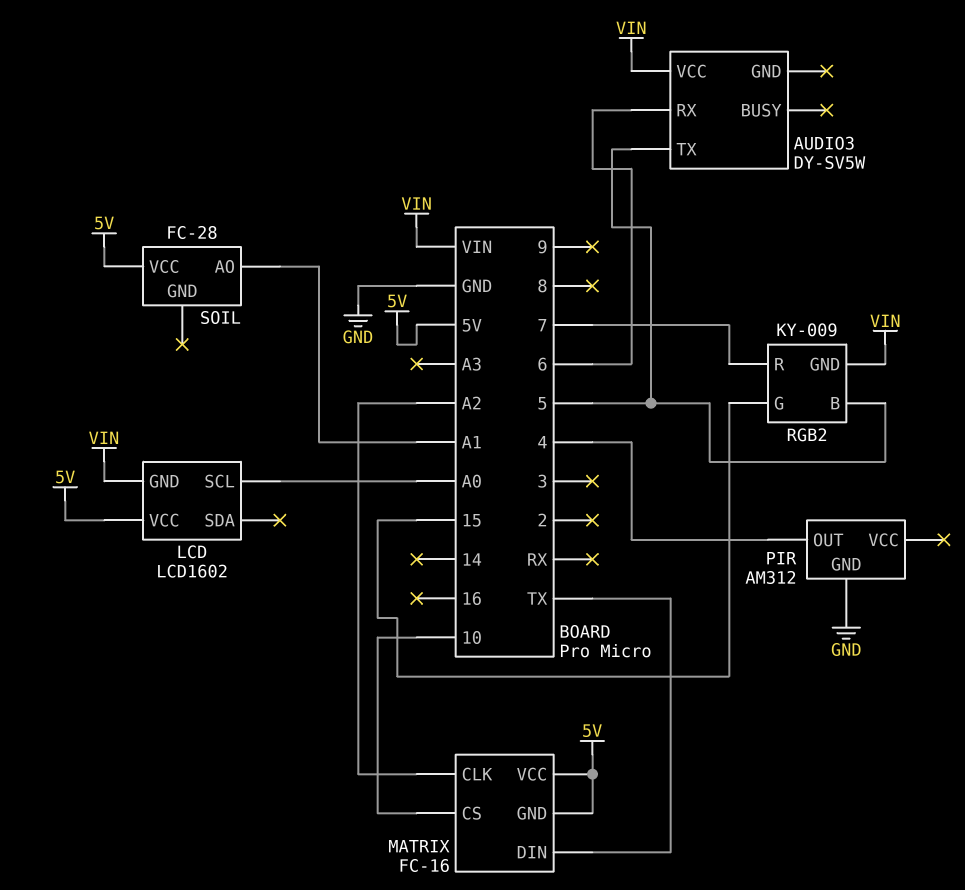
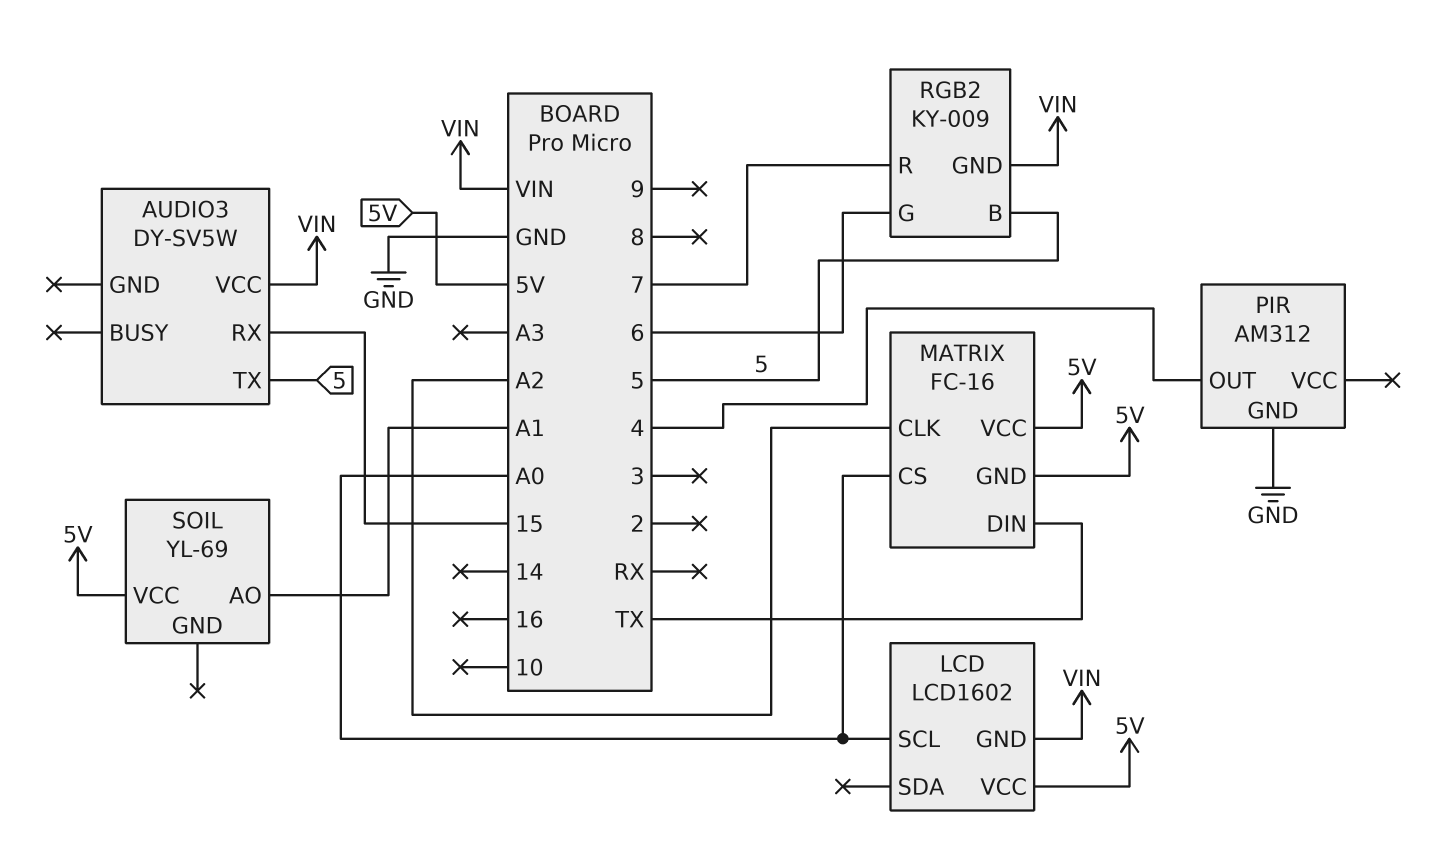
AUDIO3 pin RX: 6 -> 15
MATRIX pin CS: 10 -> A0
RGB2 pin G: 15 -> 6
SOIL: FC-28 -> YL-69

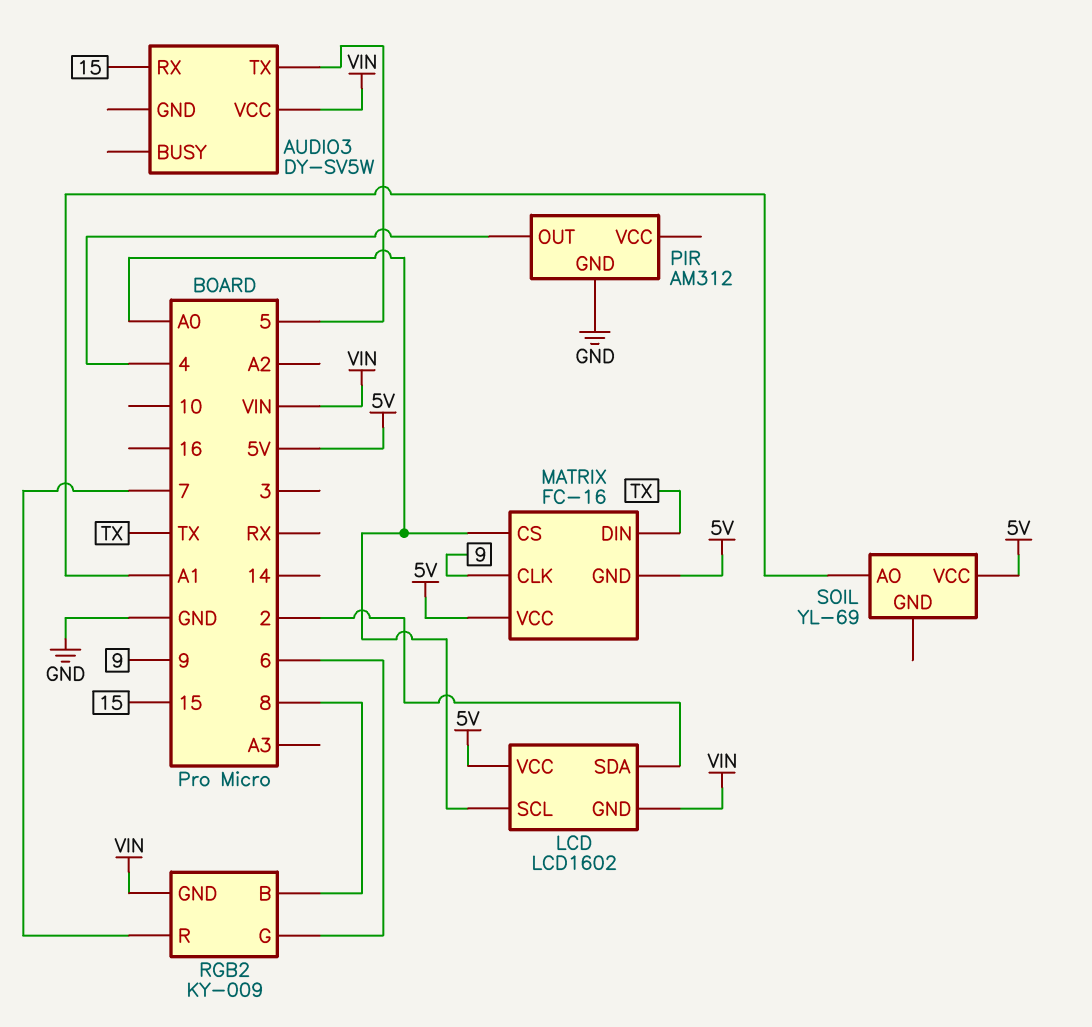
LCD pin SDA: none -> 2
MATRIX pin CLK: A2 -> 9
RGB2 pin B: 5 -> 8

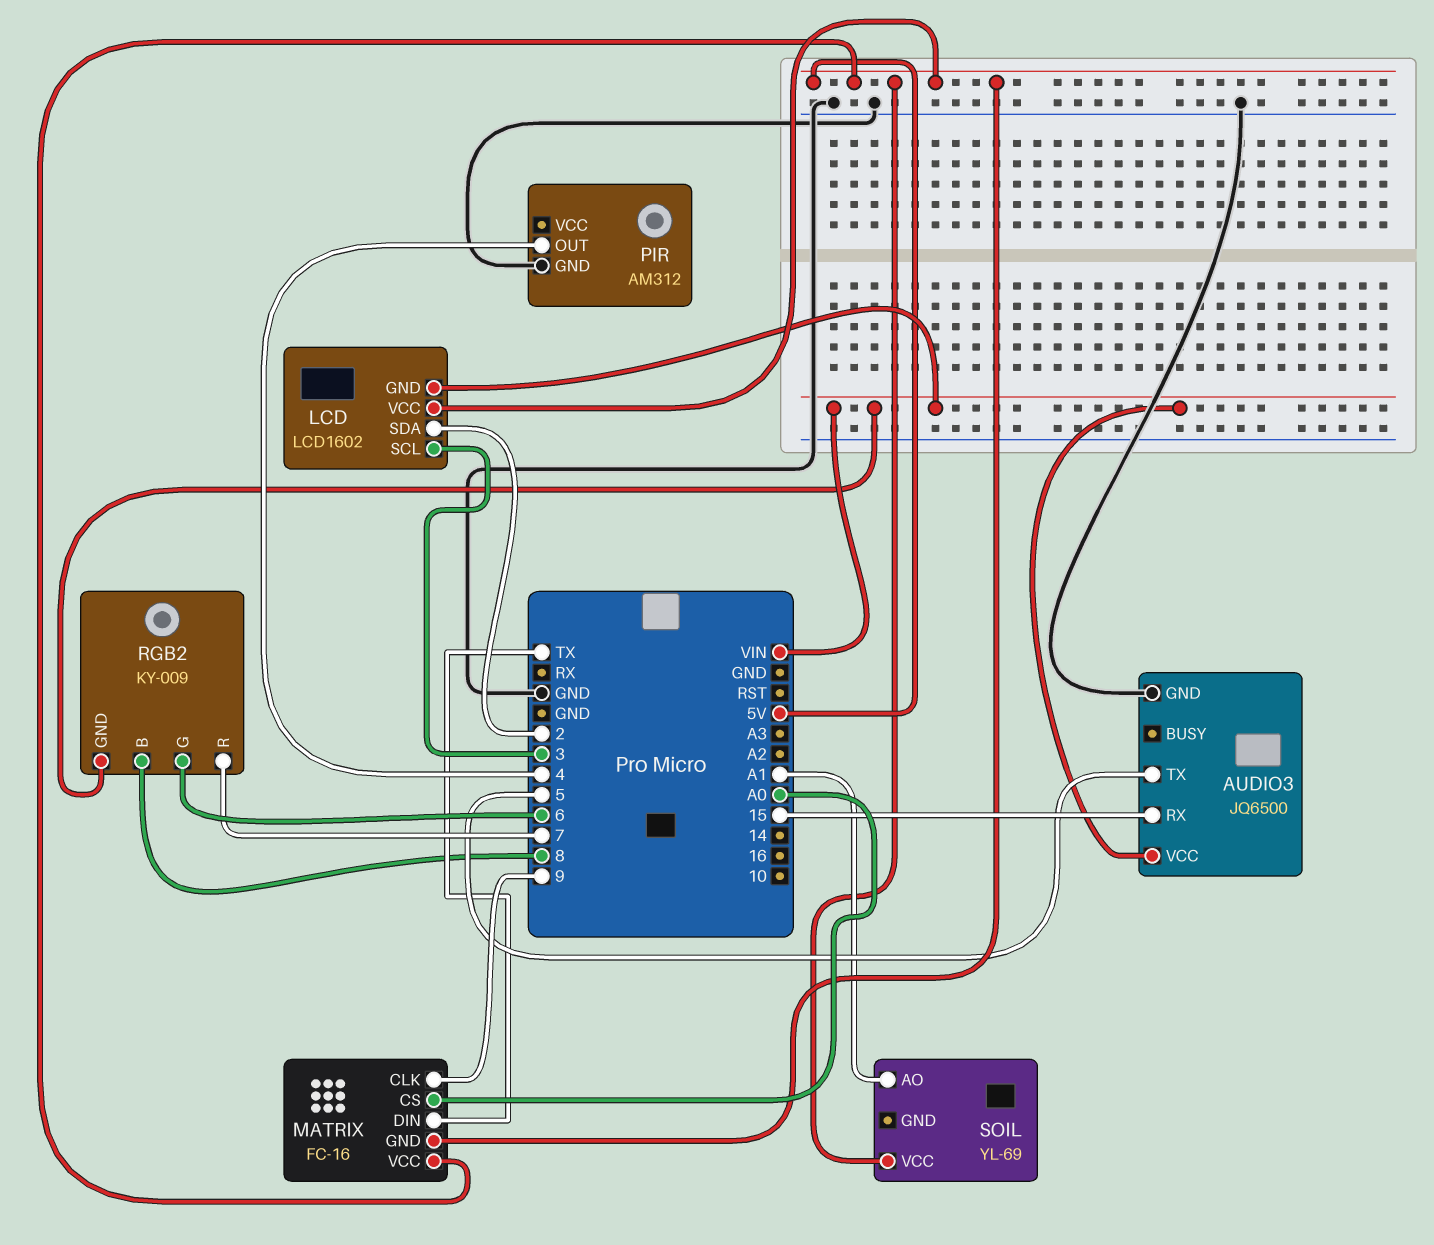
AUDIO3: DY-SV5W -> JQ6500
AUDIO3 pin GND: none -> GND
LCD pin SCL: A0 -> 3

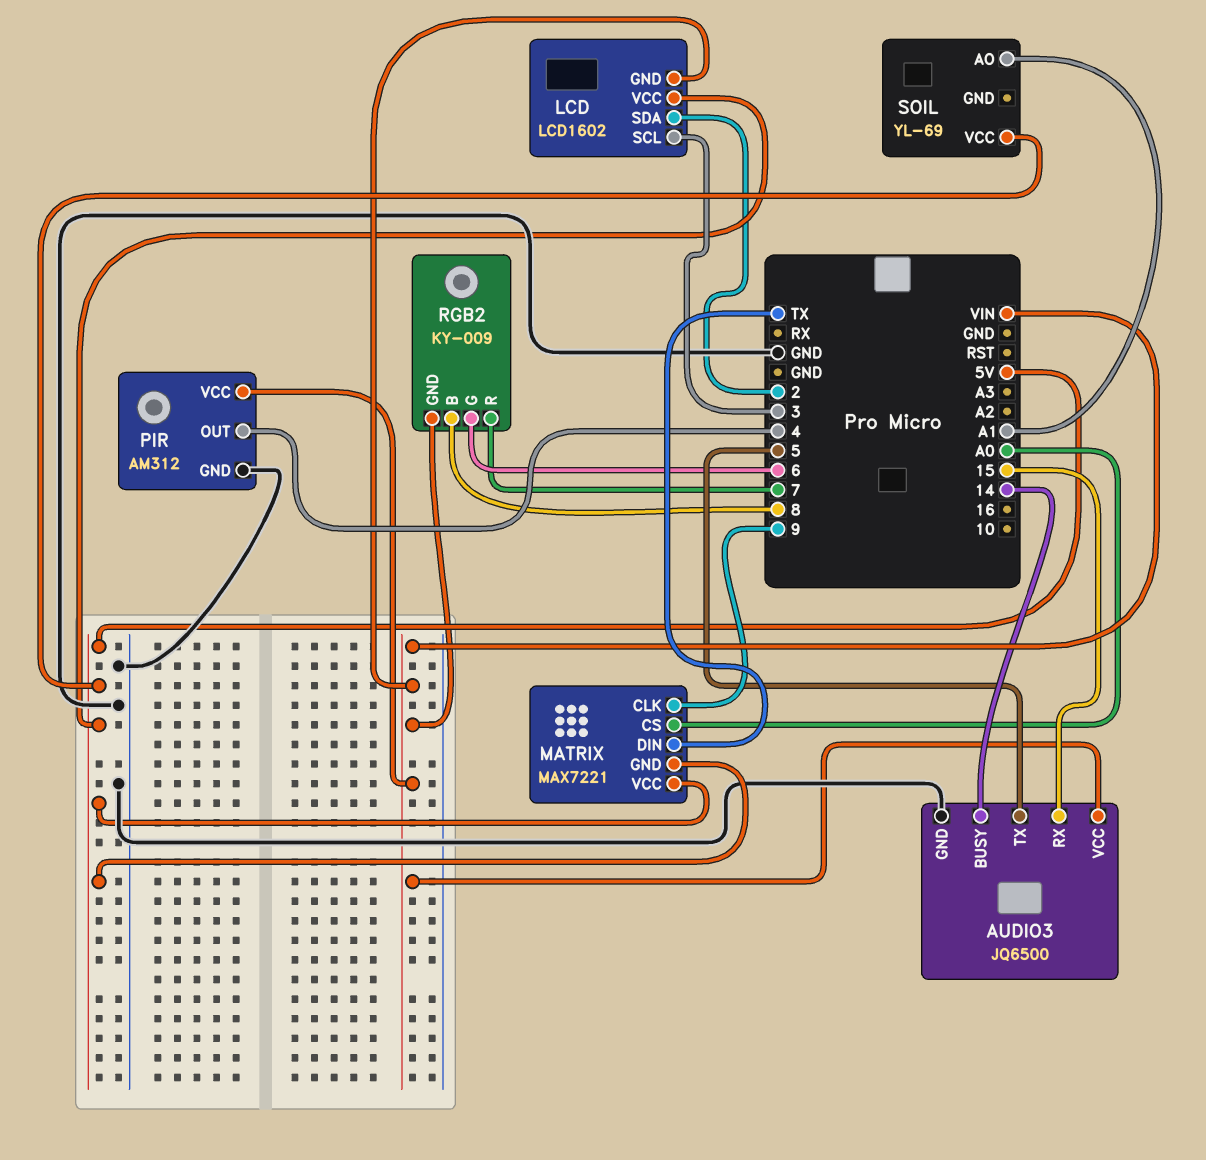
AUDIO3 pin BUSY: none -> 14
MATRIX: FC-16 -> MAX7221
PIR pin VCC: none -> VIN

